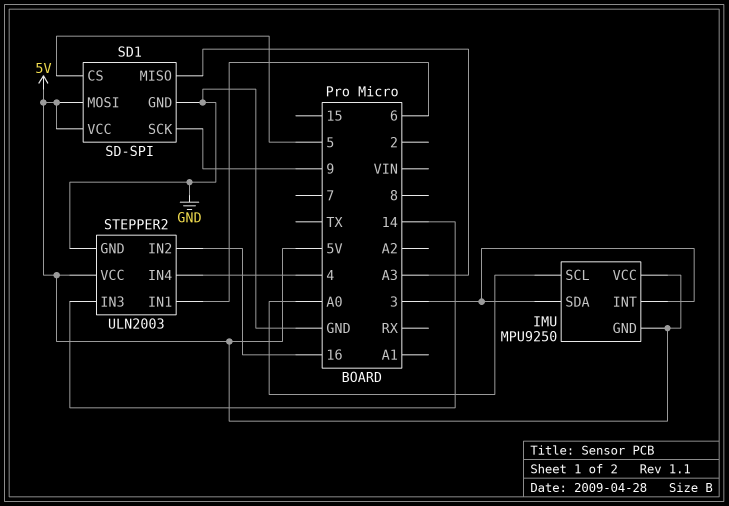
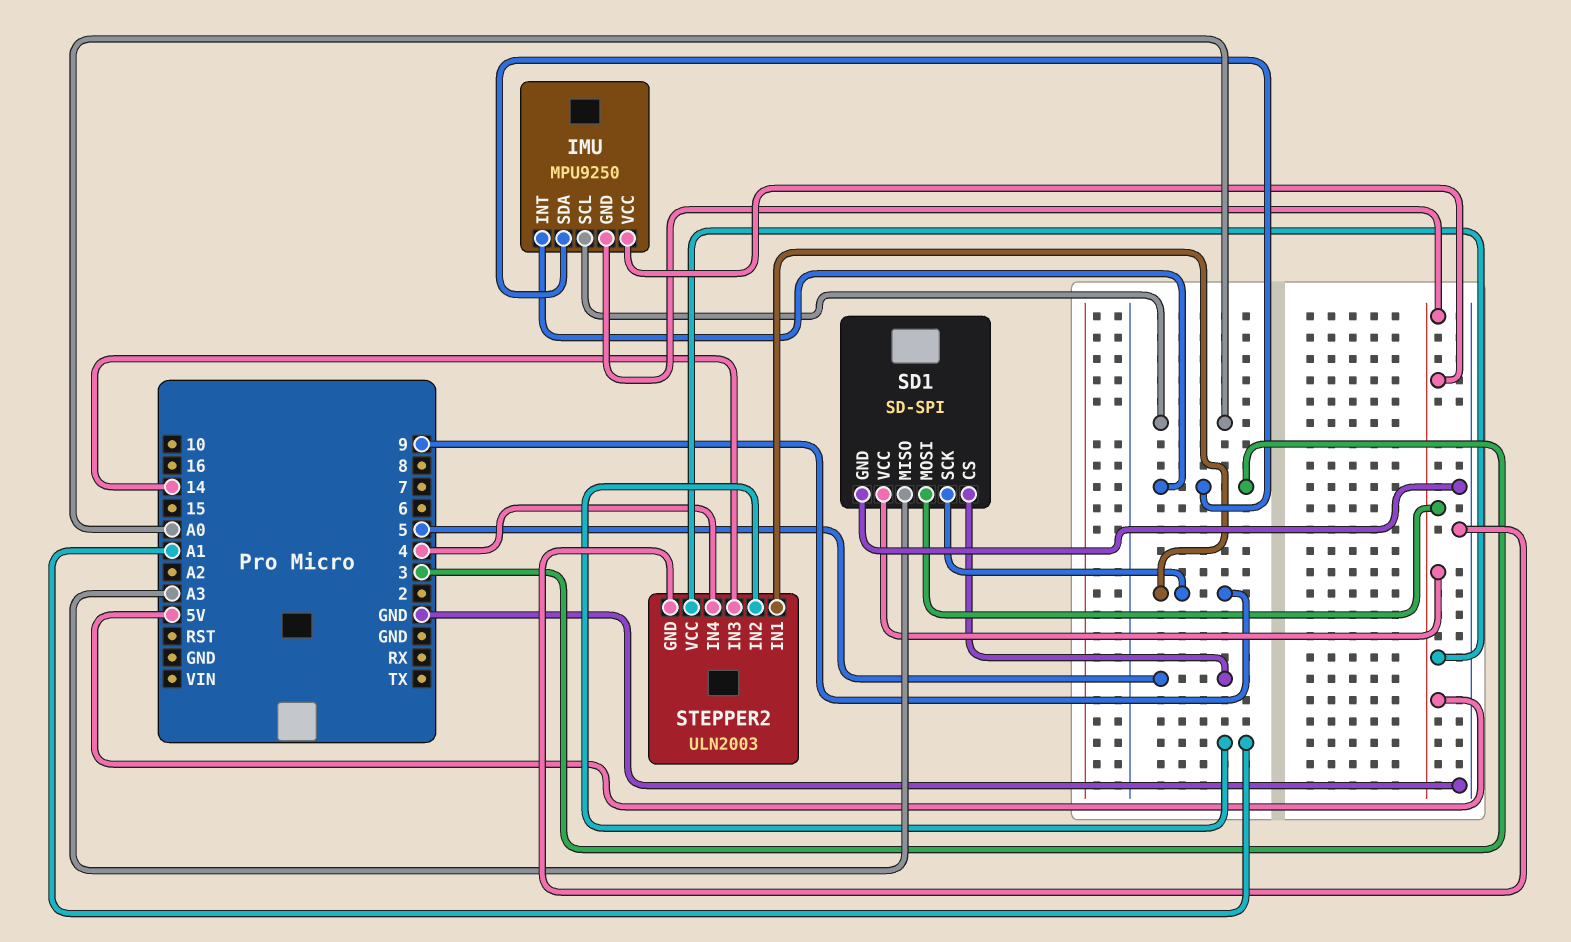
STEPPER2 pin IN1: 6 -> 9
STEPPER2 pin IN2: 16 -> A1

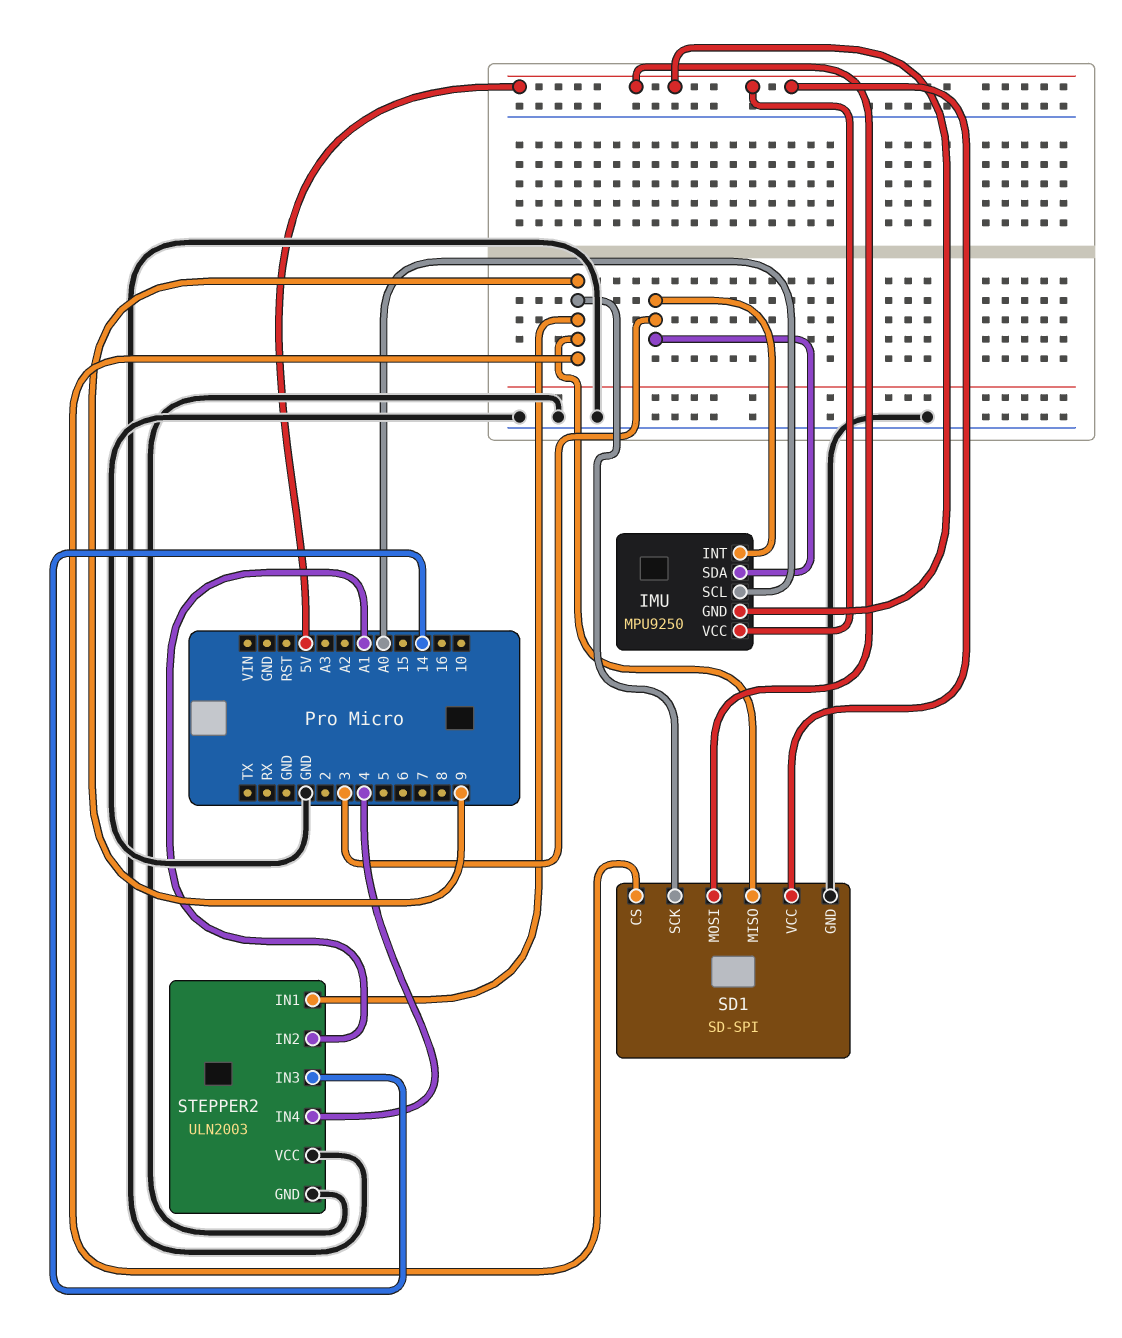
SD1 pin CS: 5 -> 9
SD1 pin MISO: A3 -> 9
STEPPER2 pin VCC: 5V -> GND

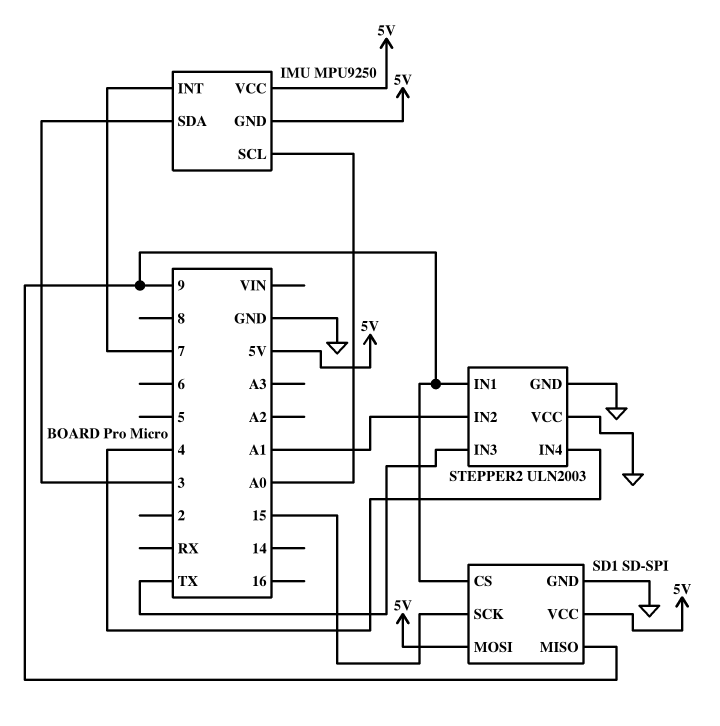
IMU pin INT: 3 -> 7
SD1 pin SCK: 9 -> 15
STEPPER2 pin IN3: 14 -> TX

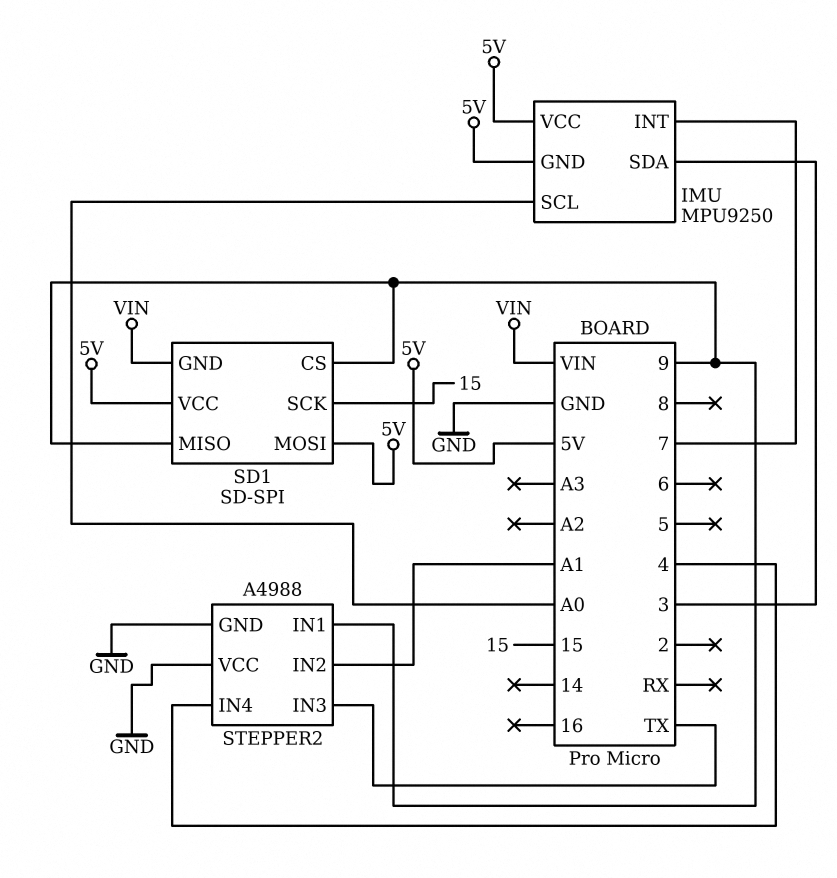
SD1 pin GND: GND -> VIN
STEPPER2: ULN2003 -> A4988

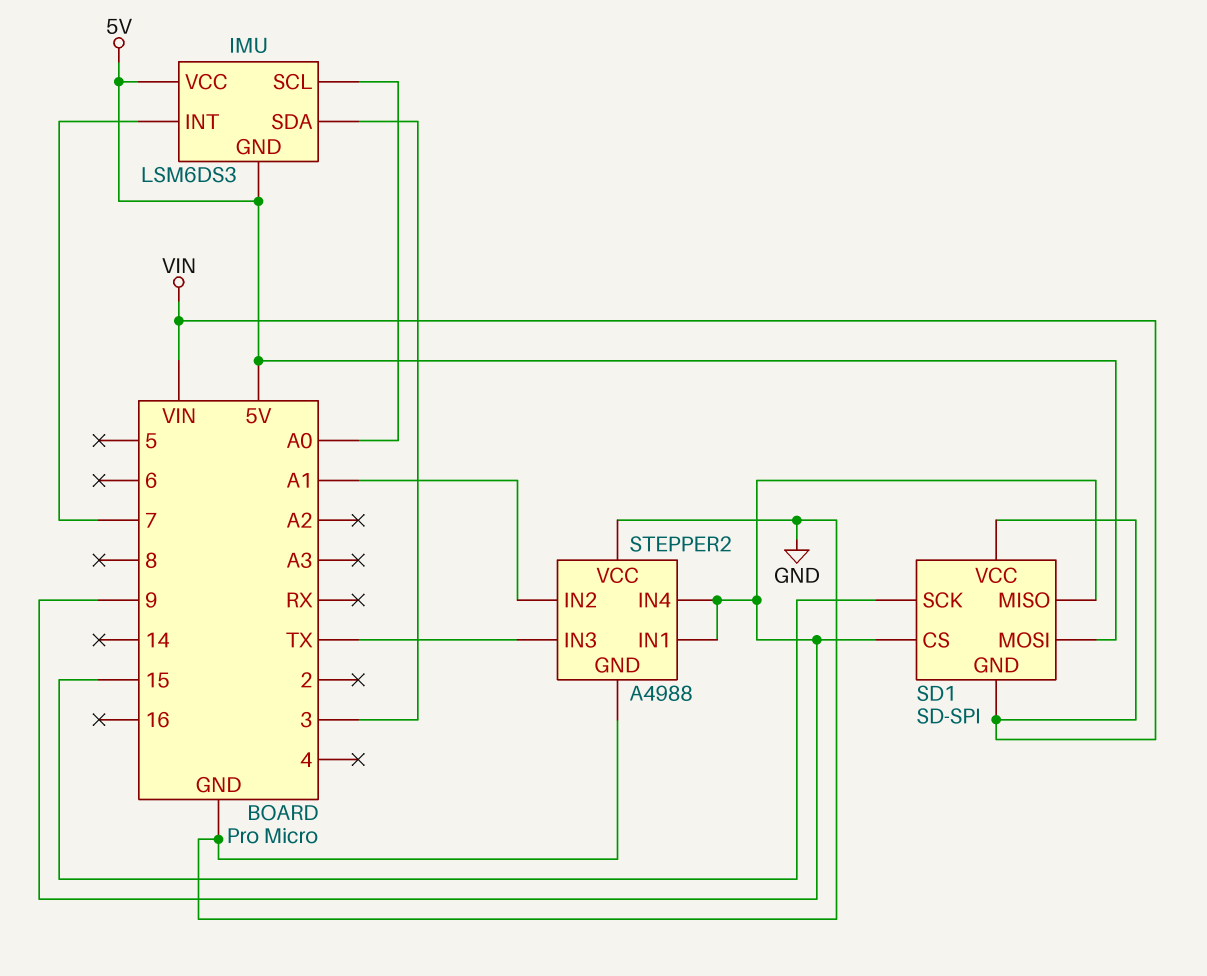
IMU: MPU9250 -> LSM6DS3
SD1 pin VCC: 5V -> VIN
STEPPER2 pin IN4: 4 -> 9

